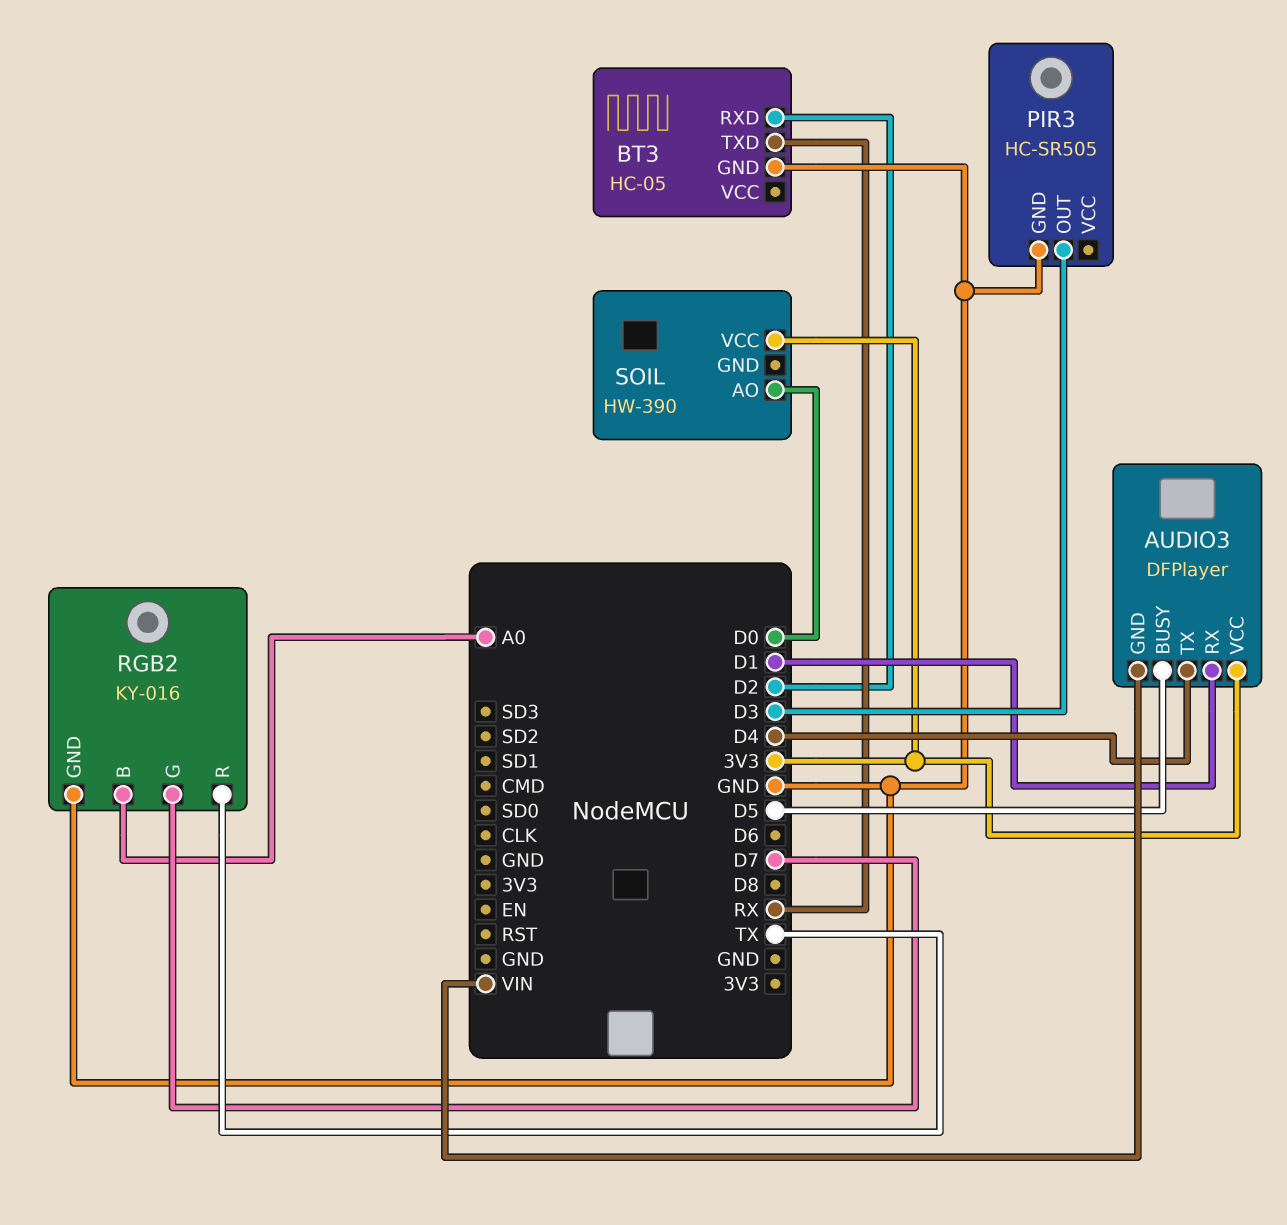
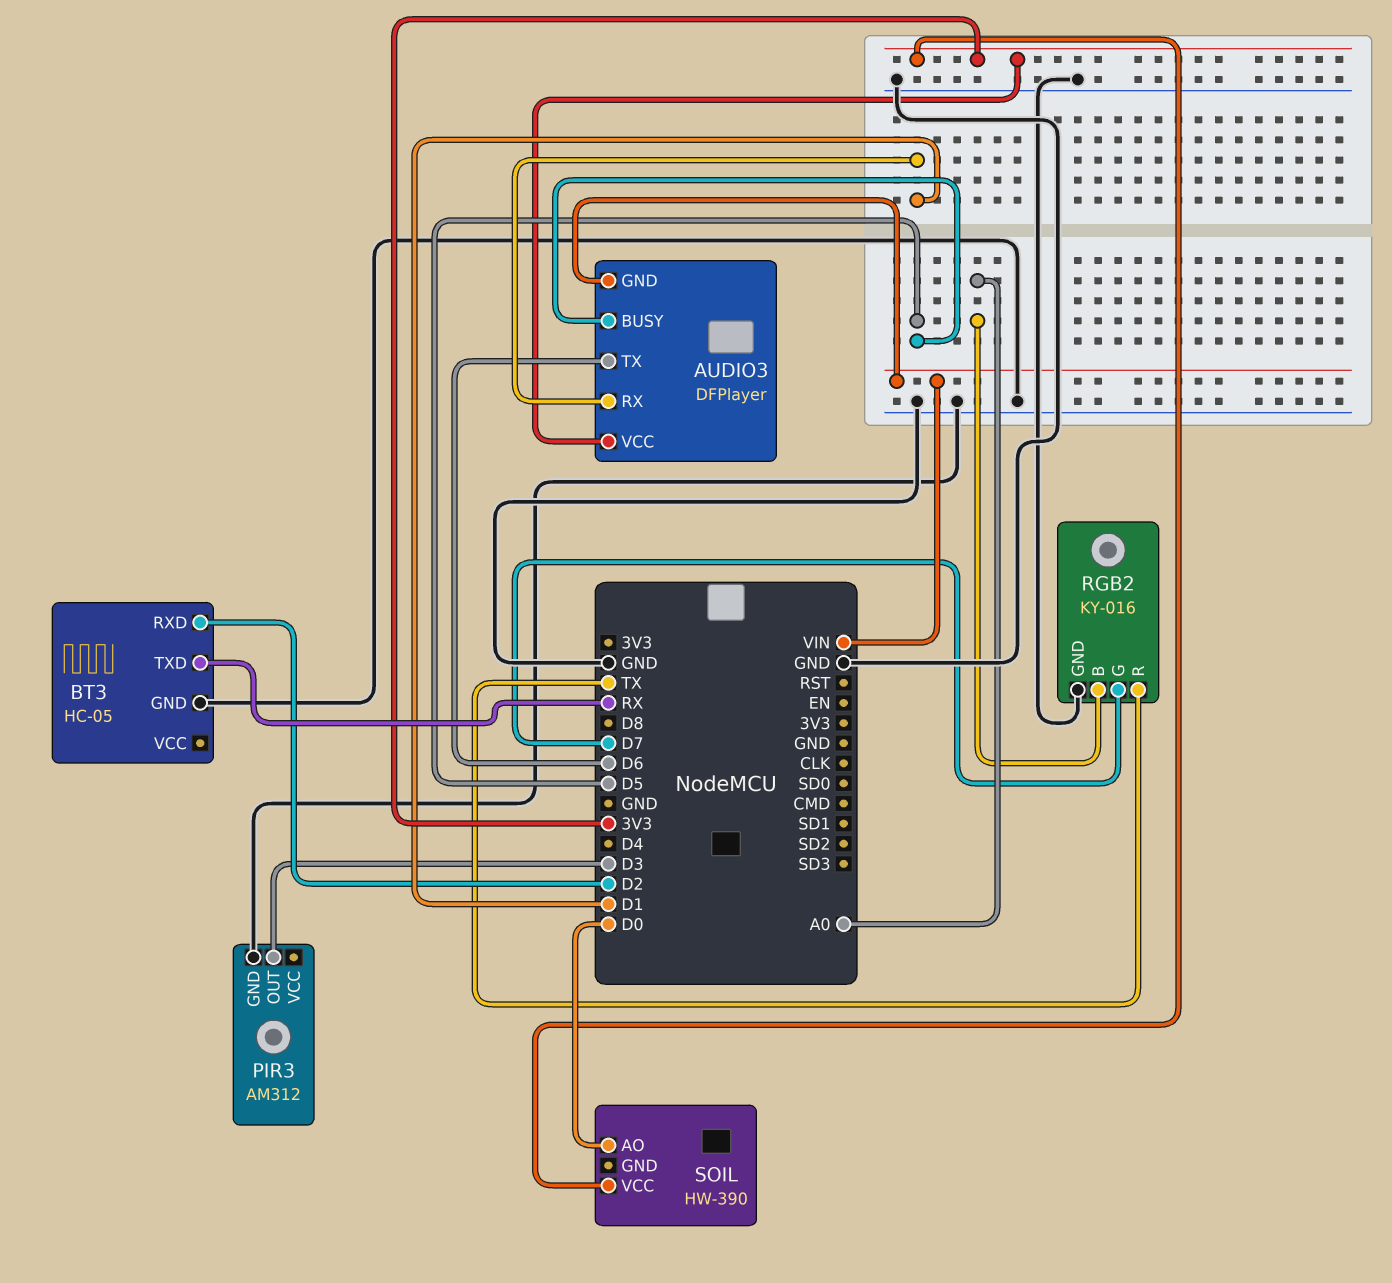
AUDIO3 pin TX: D4 -> D6
PIR3: HC-SR505 -> AM312

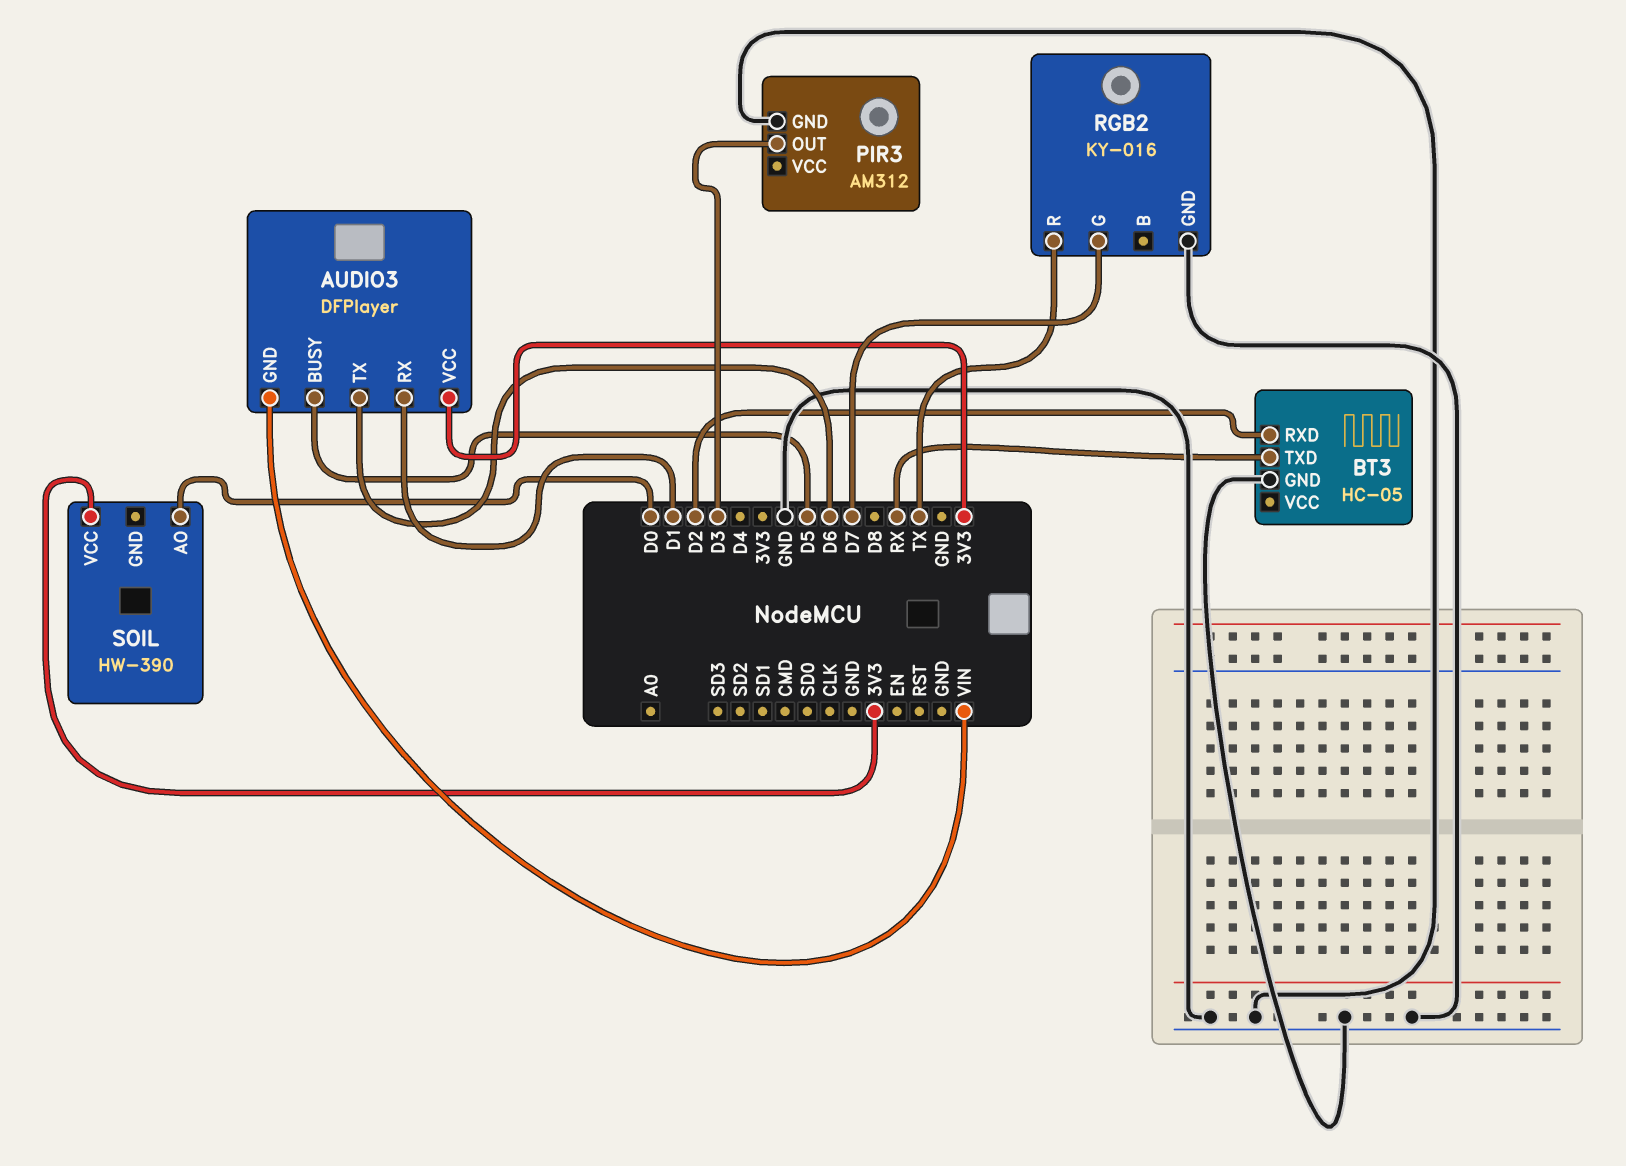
RGB2 pin B: A0 -> none

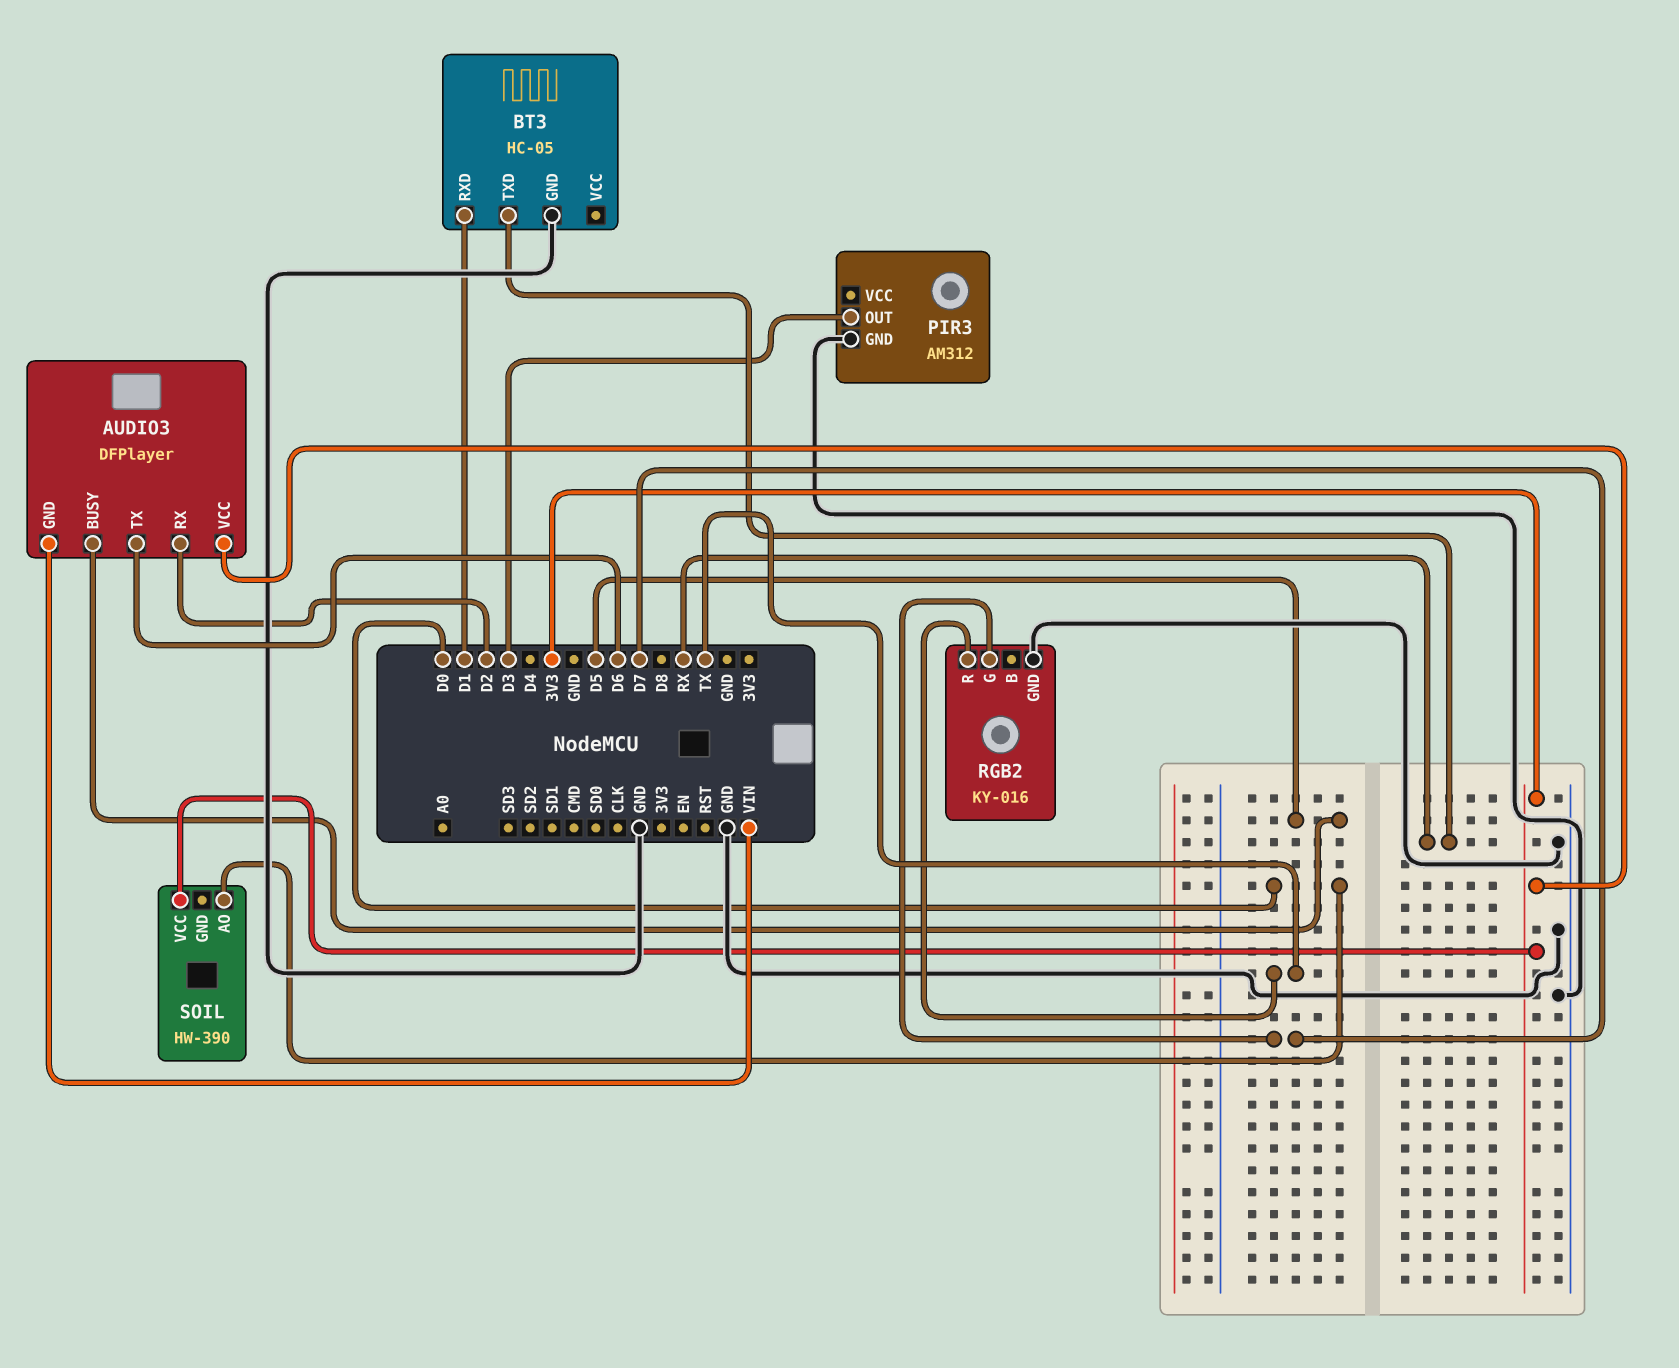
AUDIO3 pin RX: D1 -> D2
BT3 pin RXD: D2 -> D1

